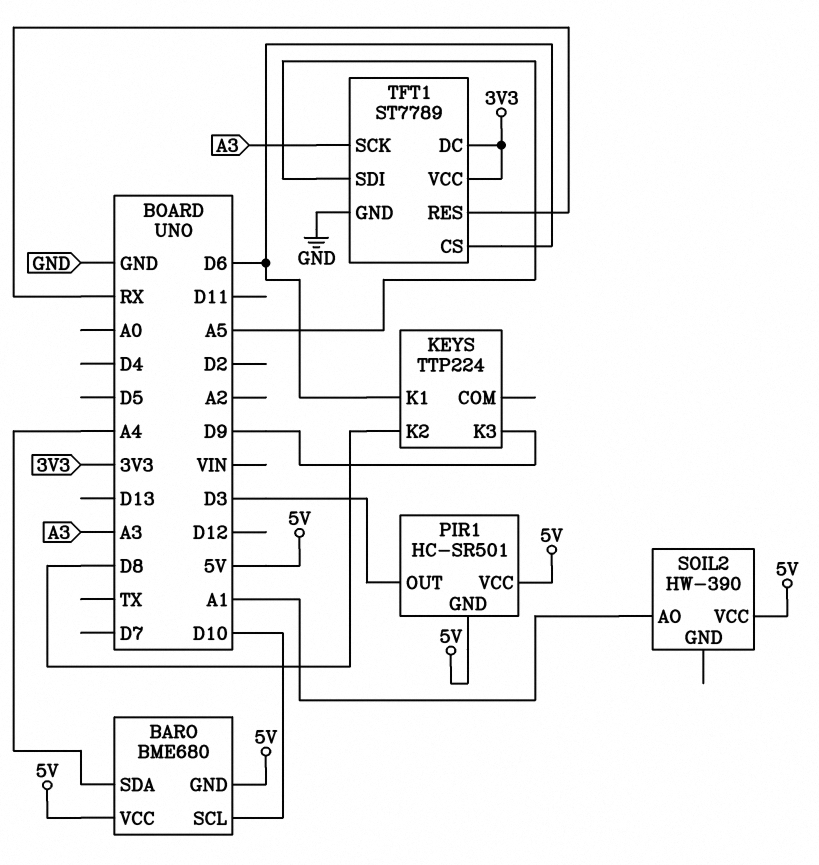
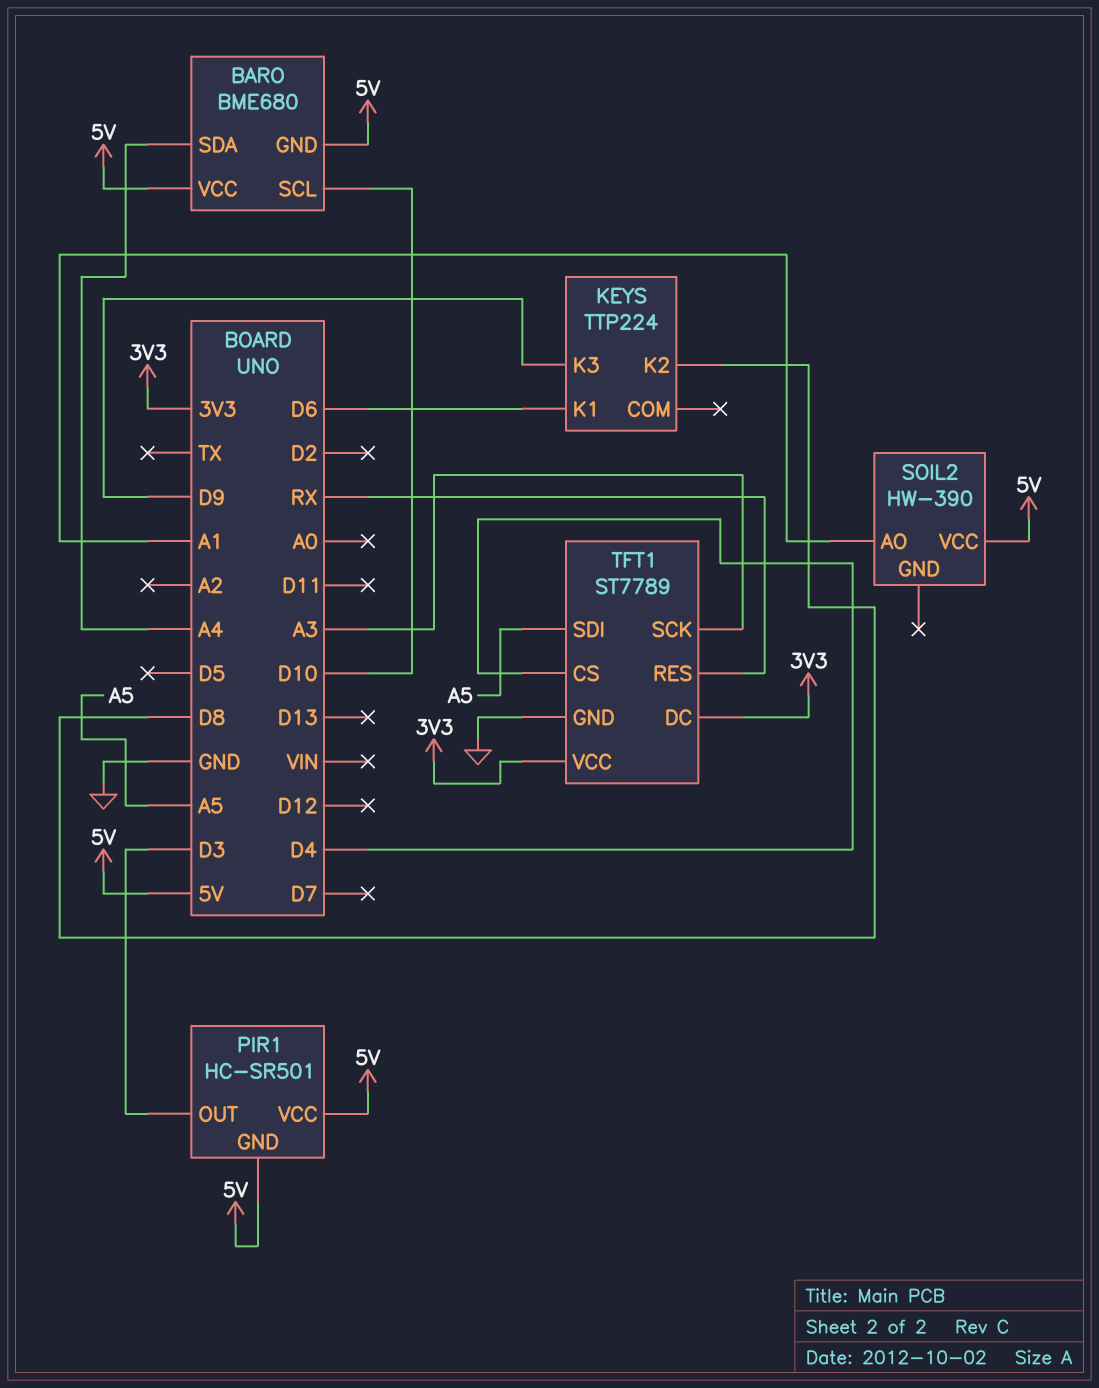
TFT1 pin CS: D6 -> D4

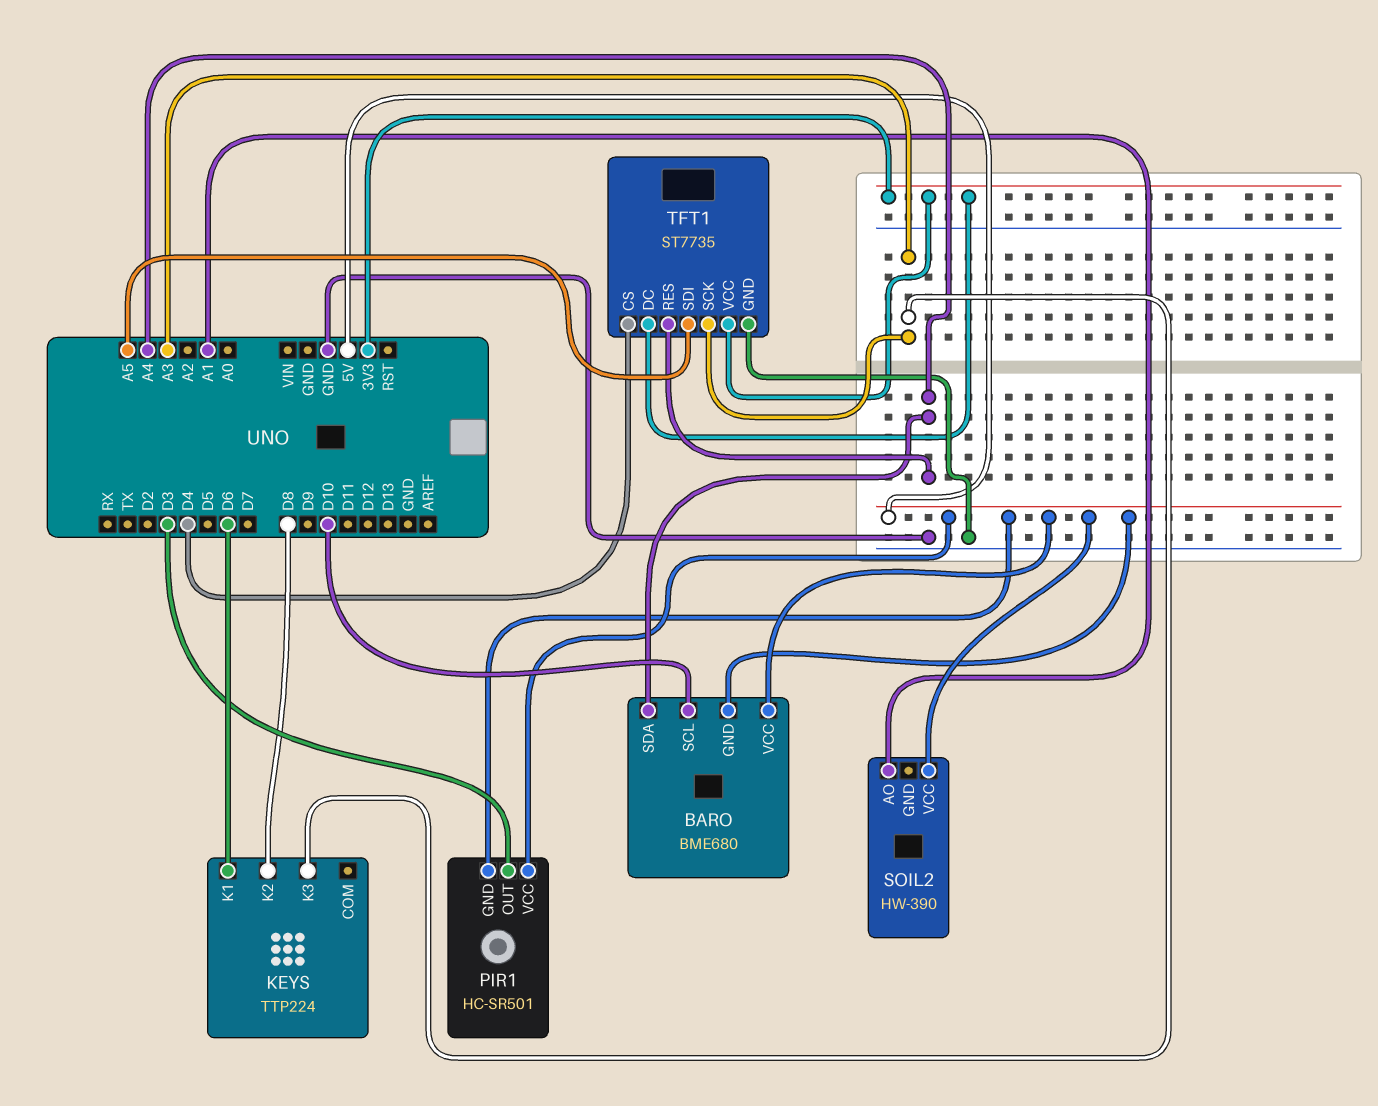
KEYS pin K3: D9 -> A3
TFT1: ST7789 -> ST7735
TFT1 pin RES: RX -> A4

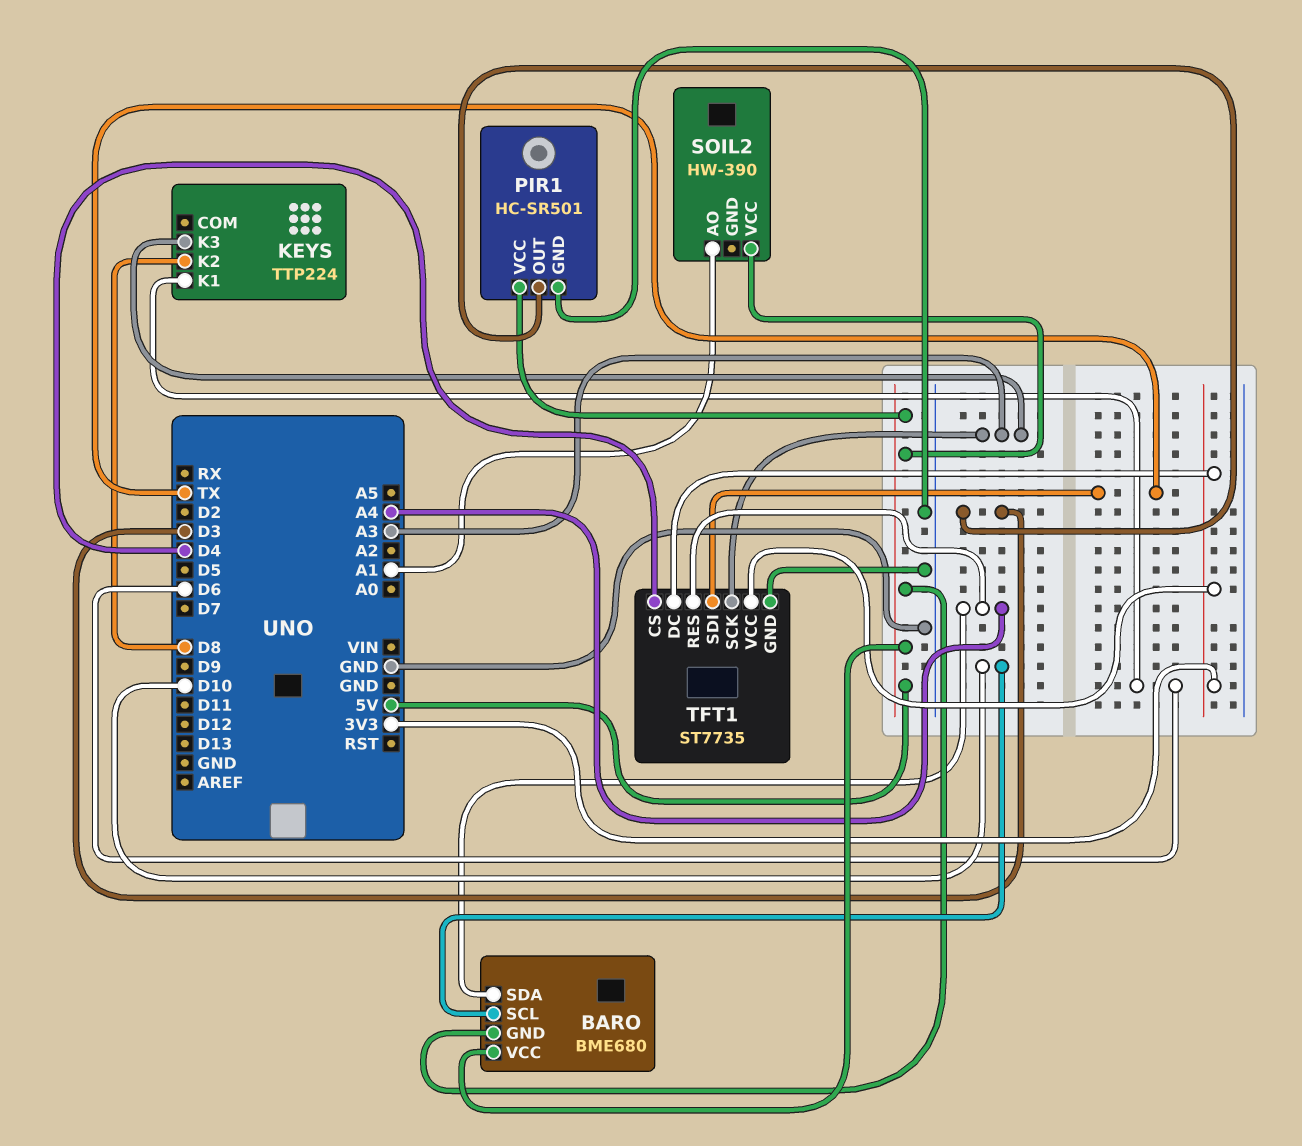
PIR1 pin GND: 5V -> GND
TFT1 pin SDI: A5 -> TX

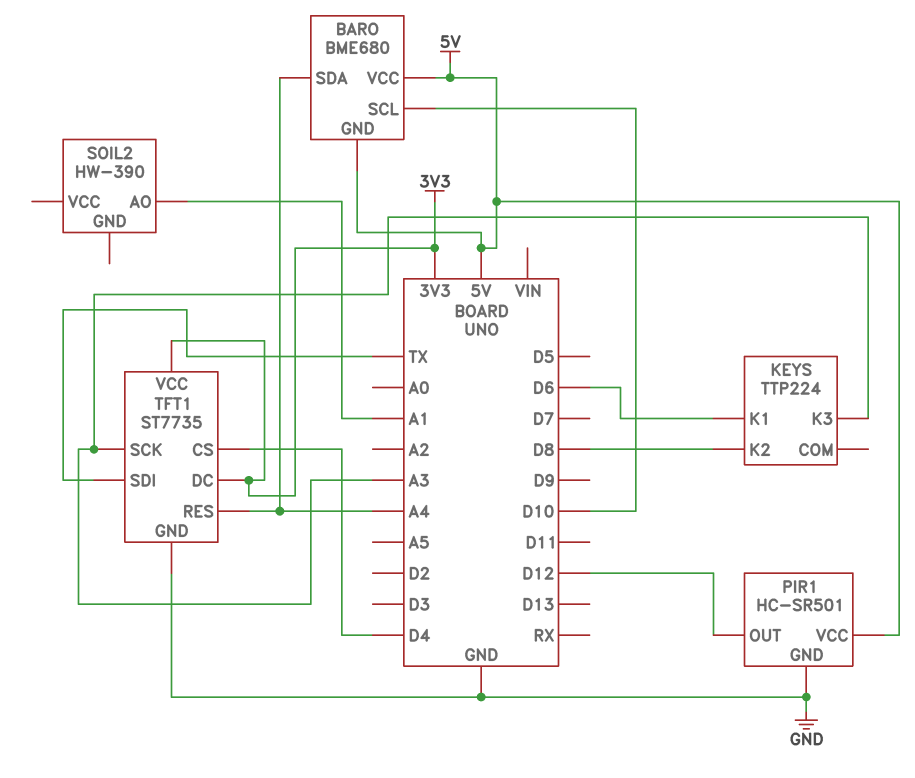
PIR1 pin OUT: D3 -> D12
SOIL2 pin VCC: 5V -> none

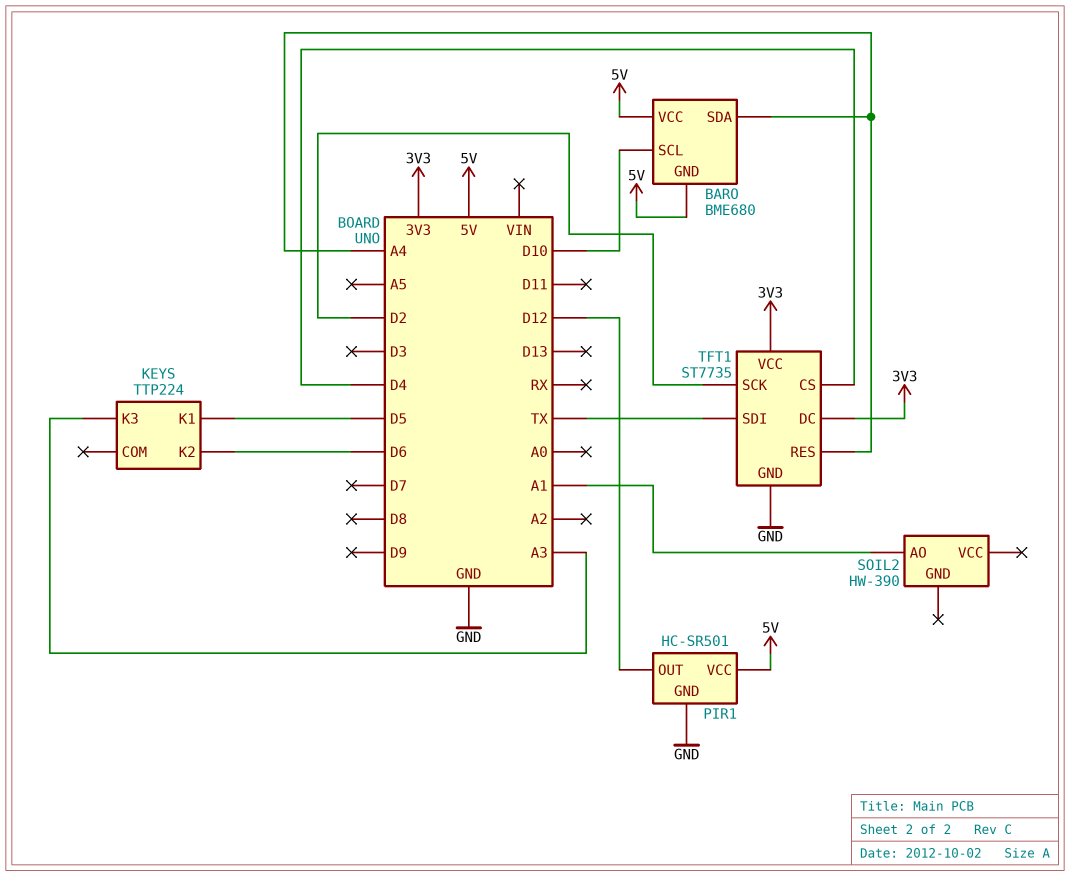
KEYS pin K1: D6 -> D5
KEYS pin K2: D8 -> D6
TFT1 pin SCK: A3 -> D2

